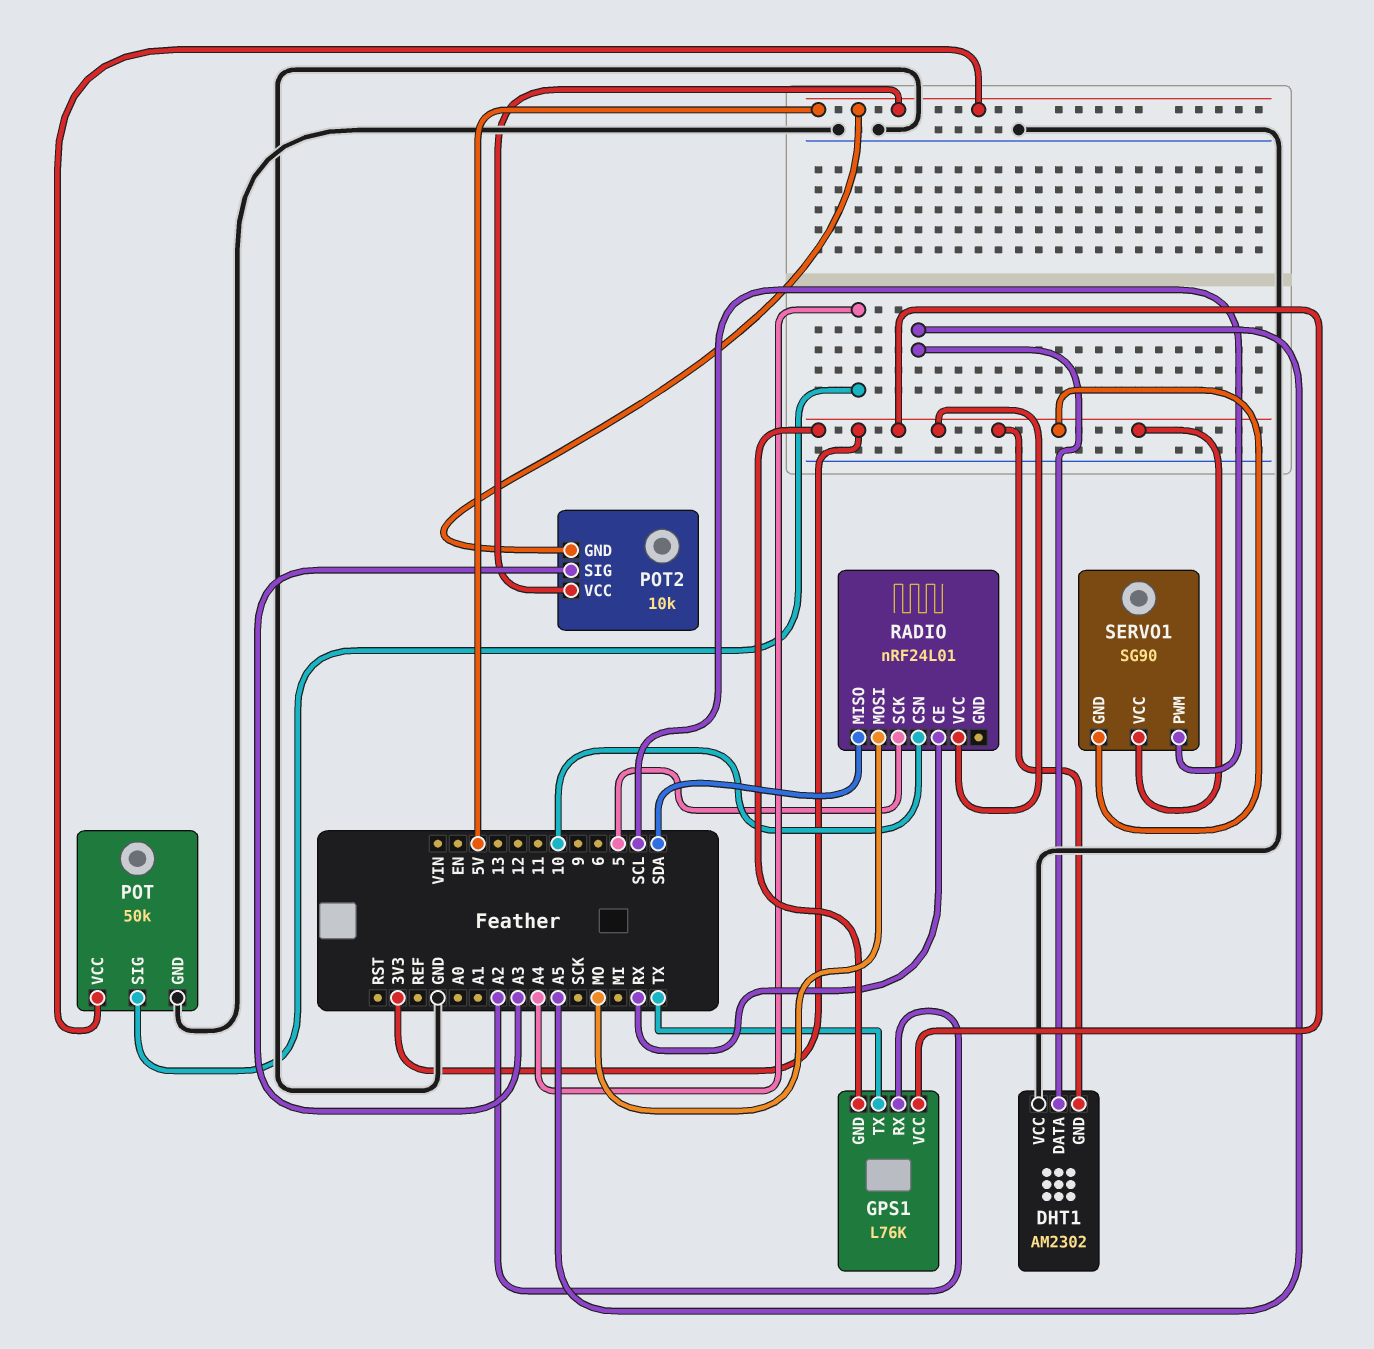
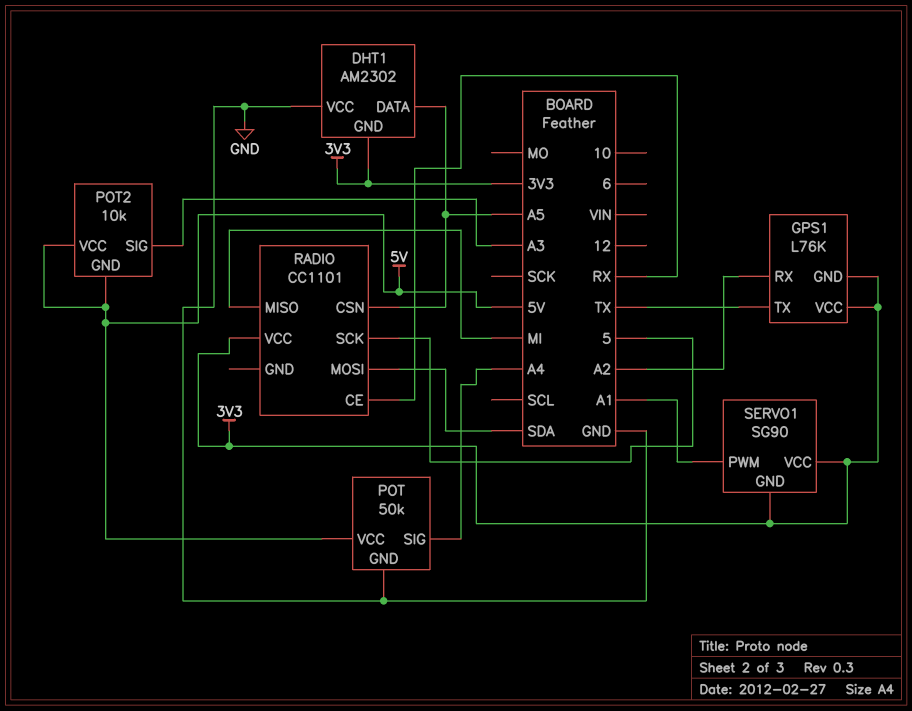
RADIO: nRF24L01 -> CC1101
RADIO pin CSN: 10 -> A5
RADIO pin MISO: SDA -> MI
RADIO pin MOSI: MO -> SDA
SERVO1 pin PWM: SCL -> A1

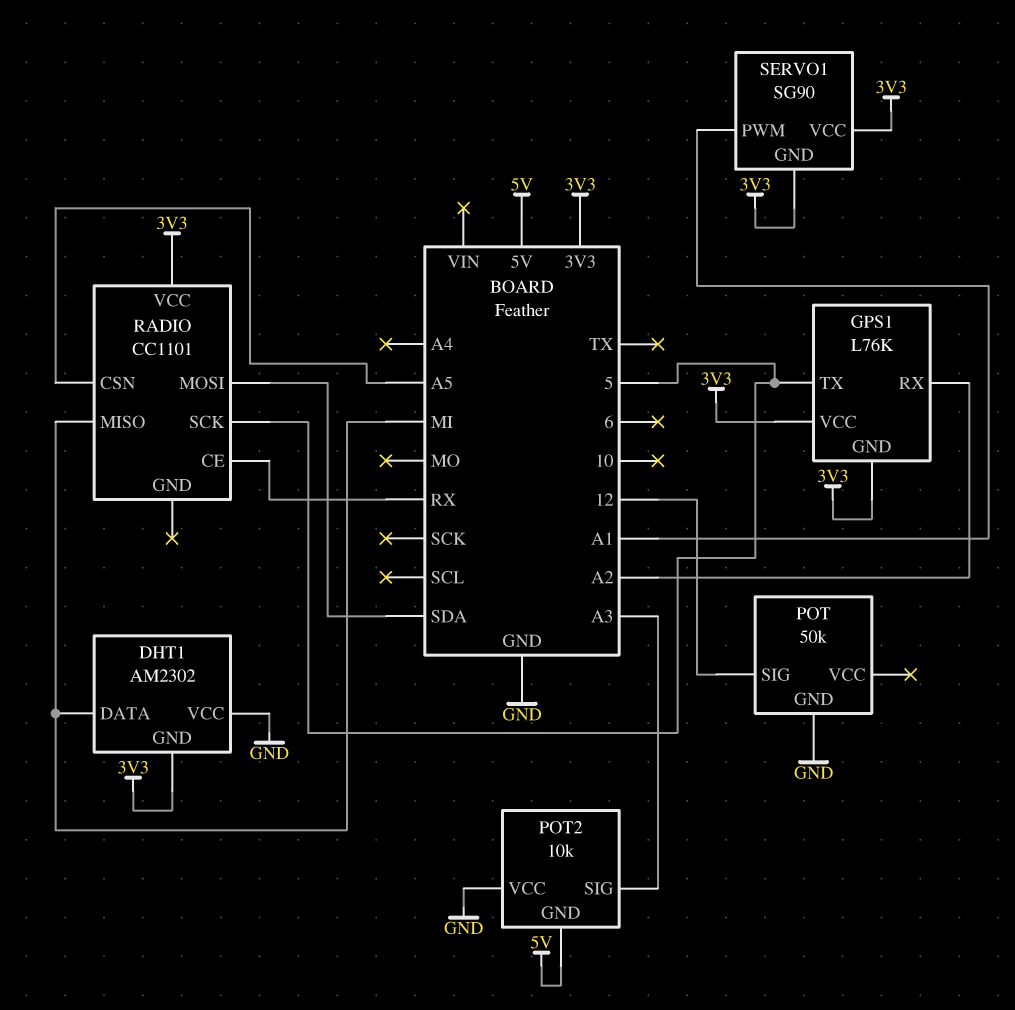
DHT1 pin DATA: A5 -> MI
GPS1 pin TX: TX -> 5
POT pin SIG: A4 -> 12
POT pin VCC: 5V -> none
POT2 pin VCC: 5V -> GND

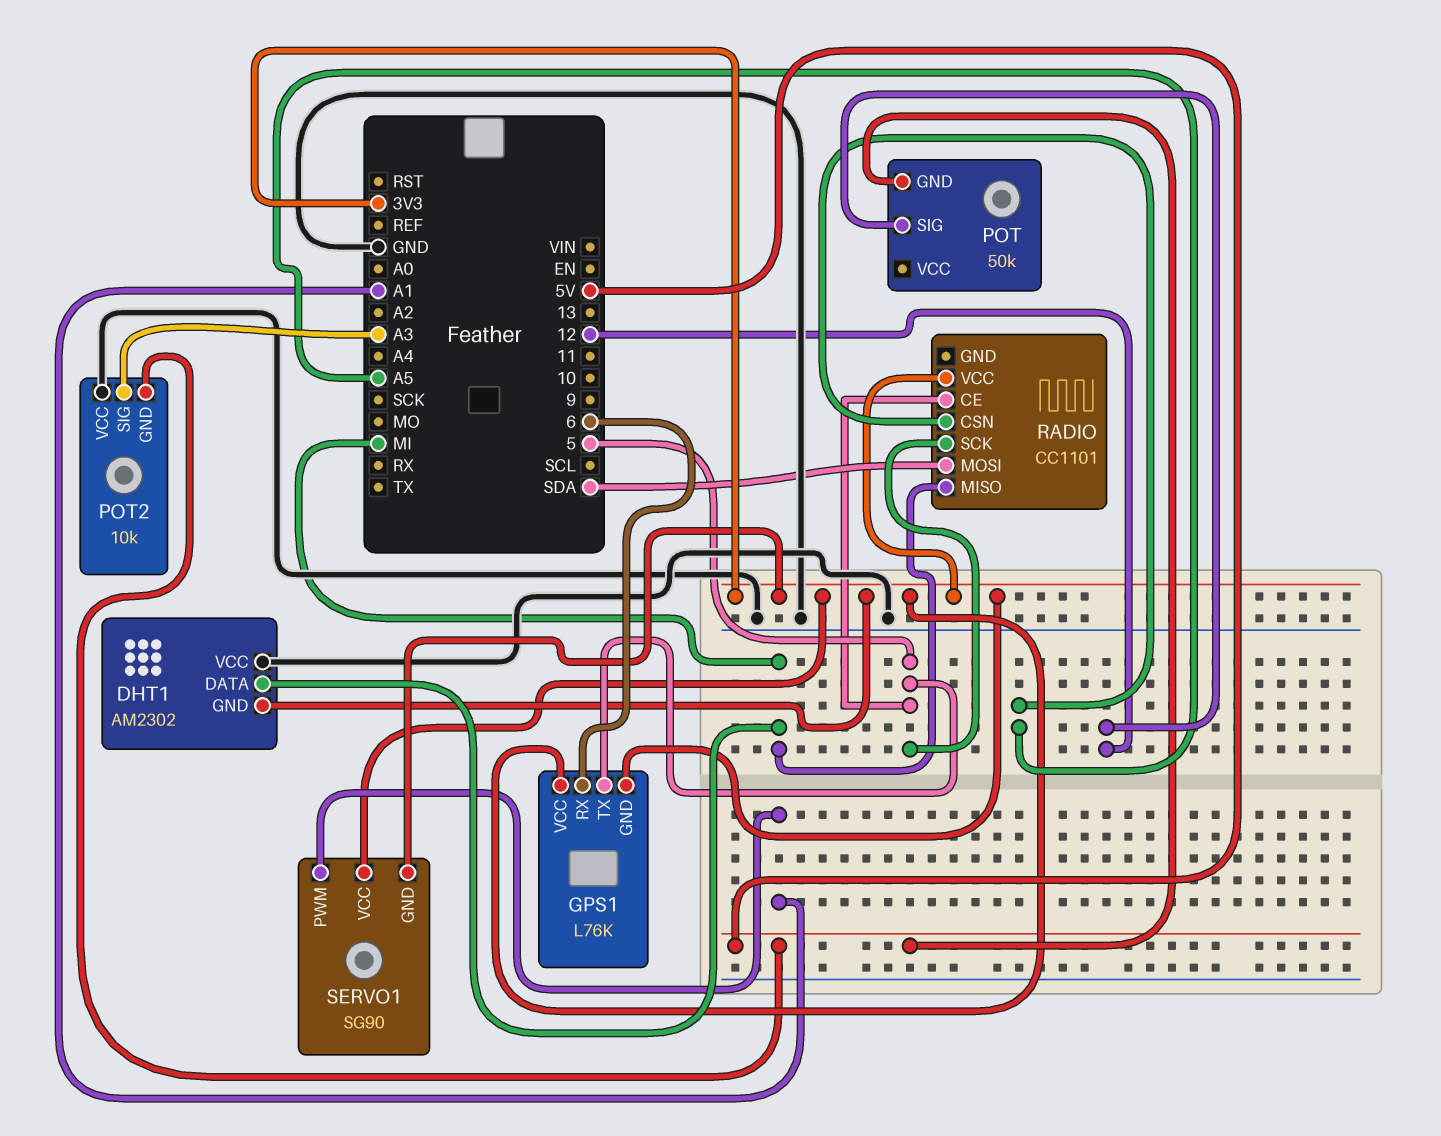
GPS1 pin RX: A2 -> 6
POT pin GND: GND -> 5V
RADIO pin CE: RX -> 5

